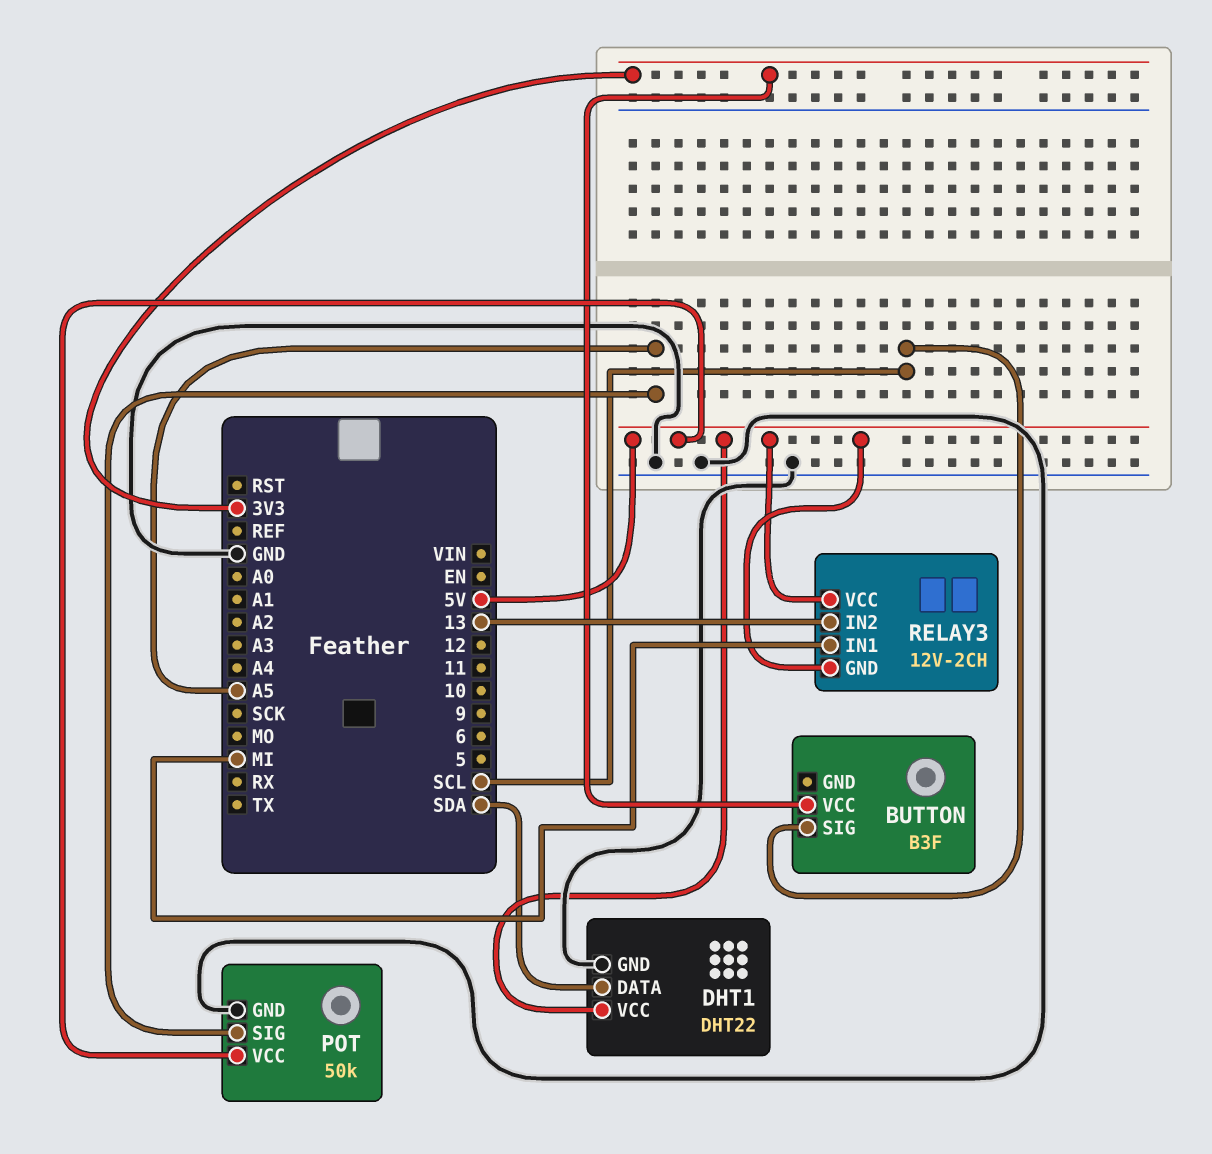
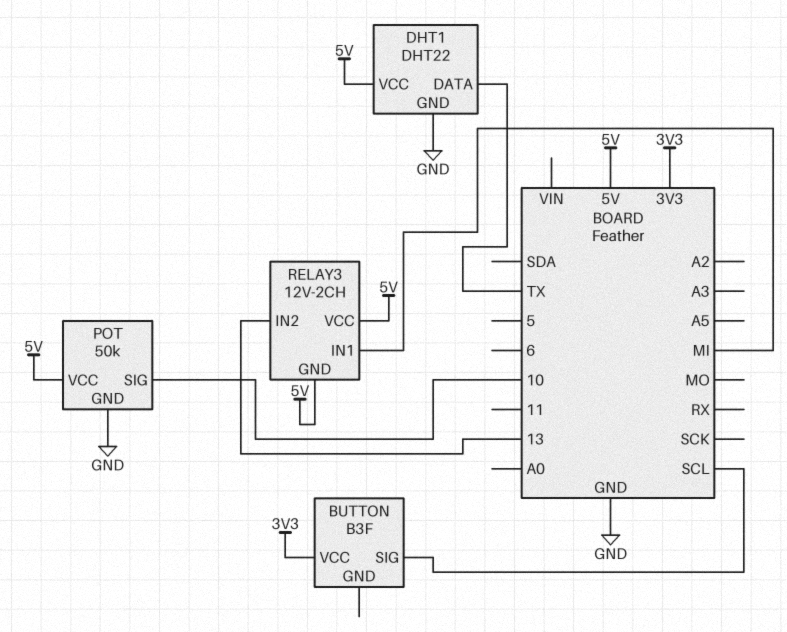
DHT1 pin DATA: SDA -> TX
POT pin SIG: A5 -> 10

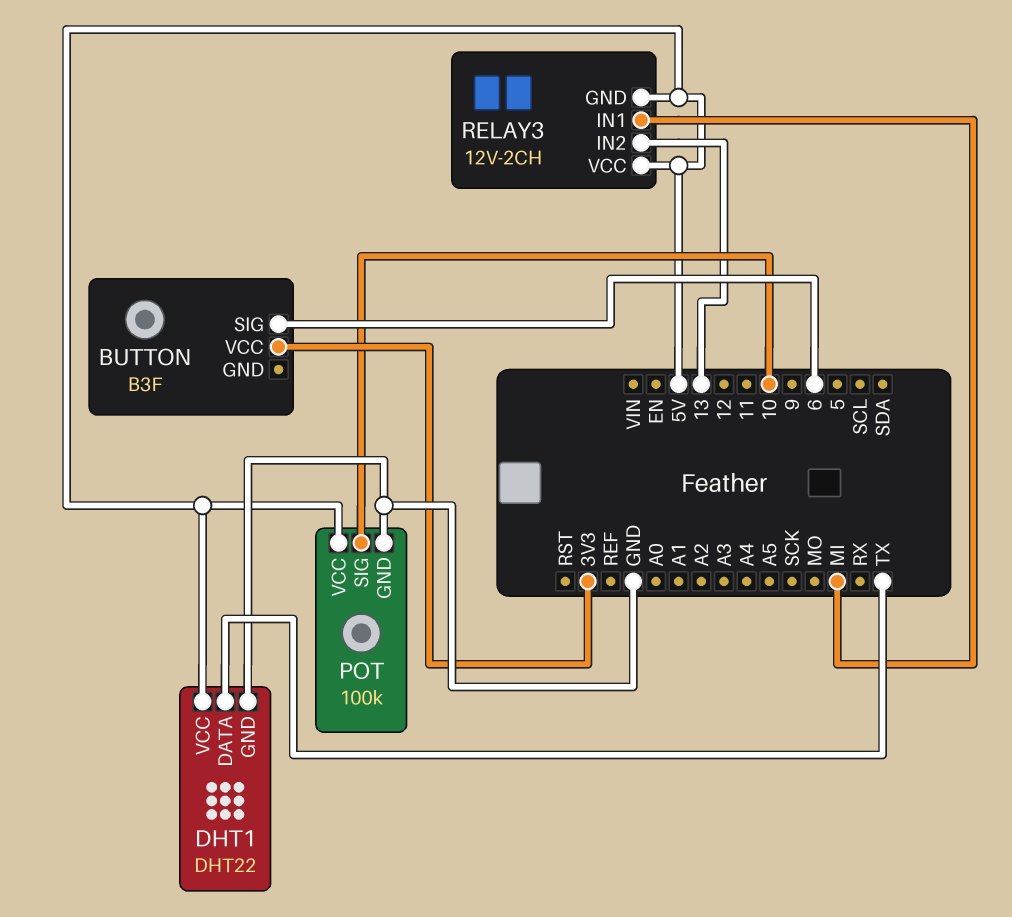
BUTTON pin SIG: SCL -> 6
POT: 50k -> 100k

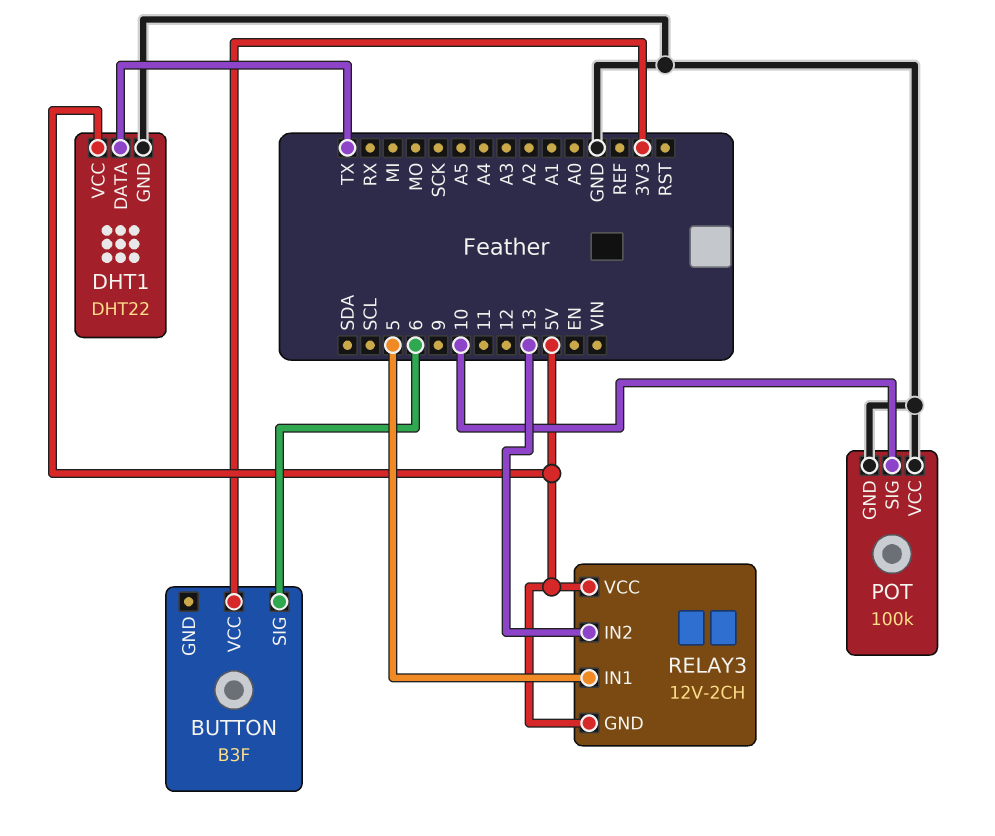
POT pin VCC: 5V -> GND
RELAY3 pin IN1: MI -> 5

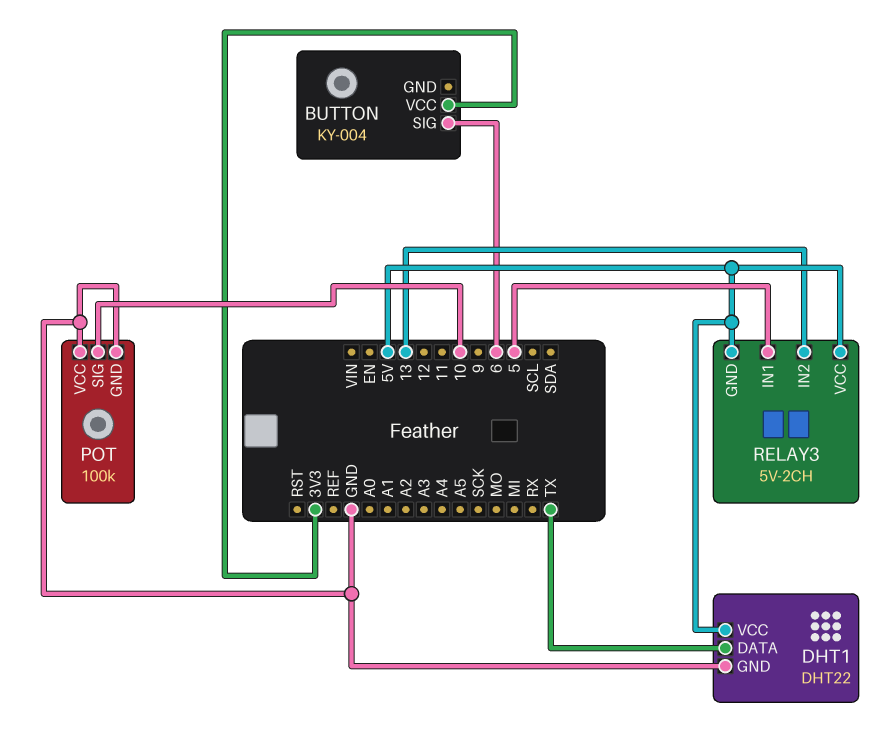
BUTTON: B3F -> KY-004
RELAY3: 12V-2CH -> 5V-2CH

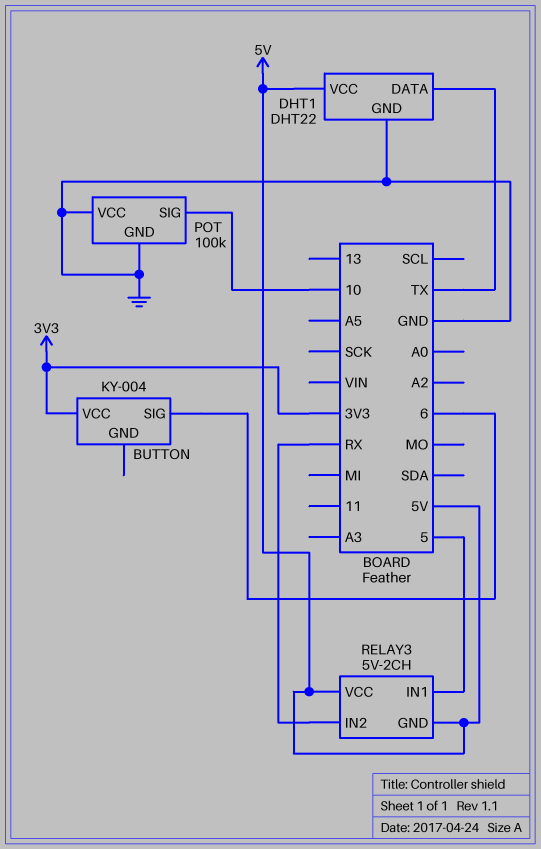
RELAY3 pin IN2: 13 -> RX

